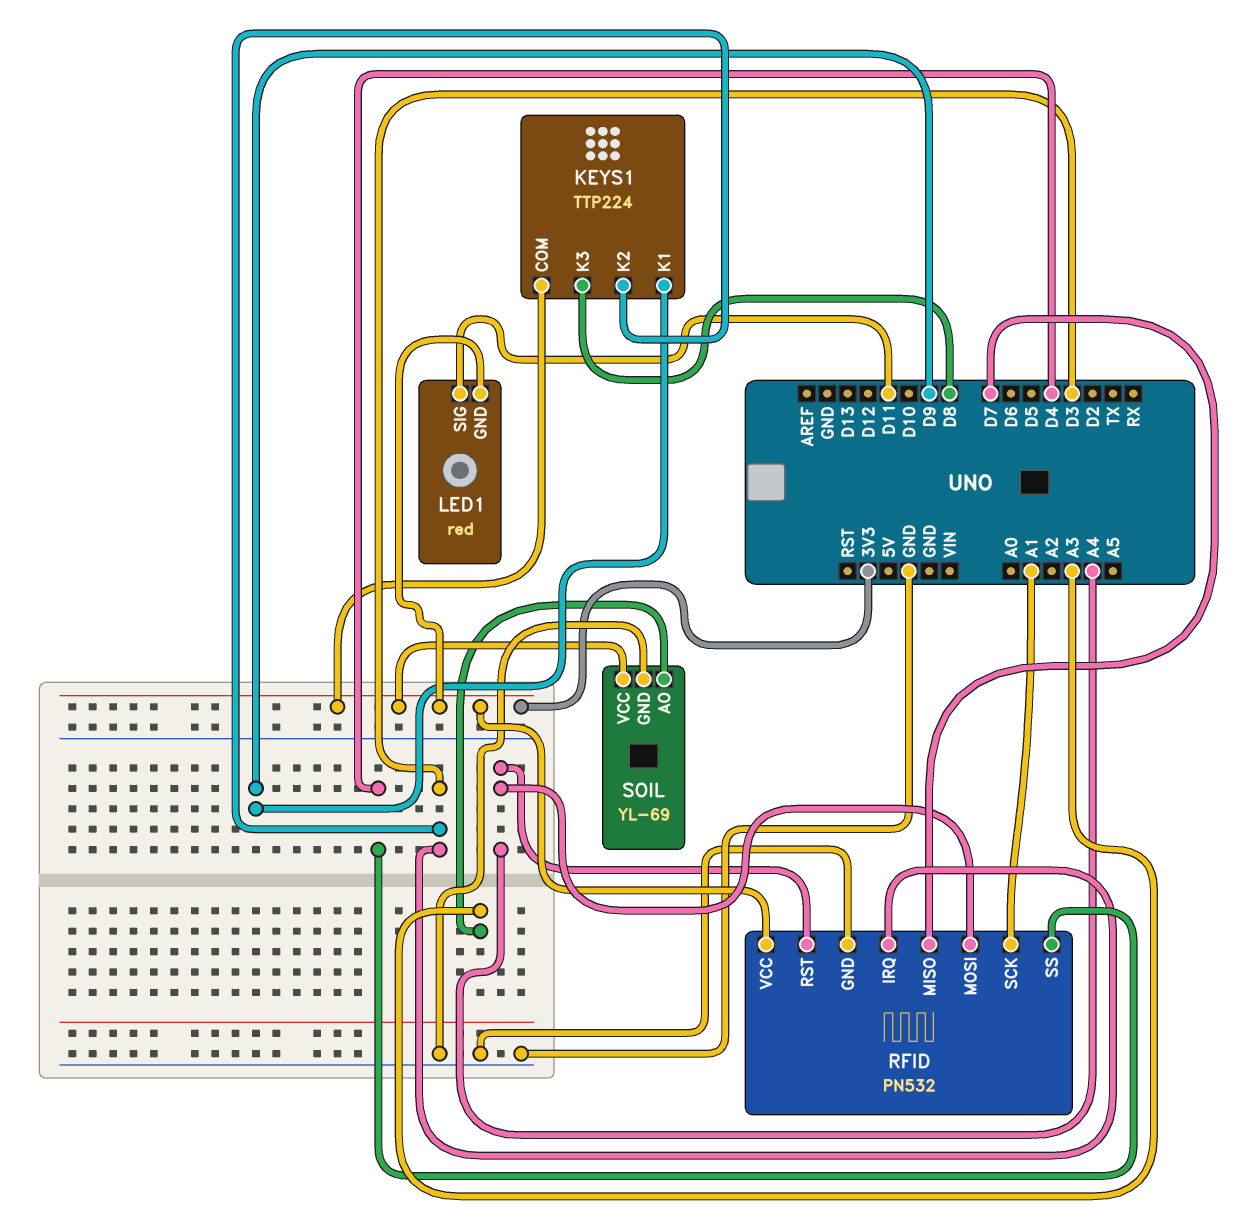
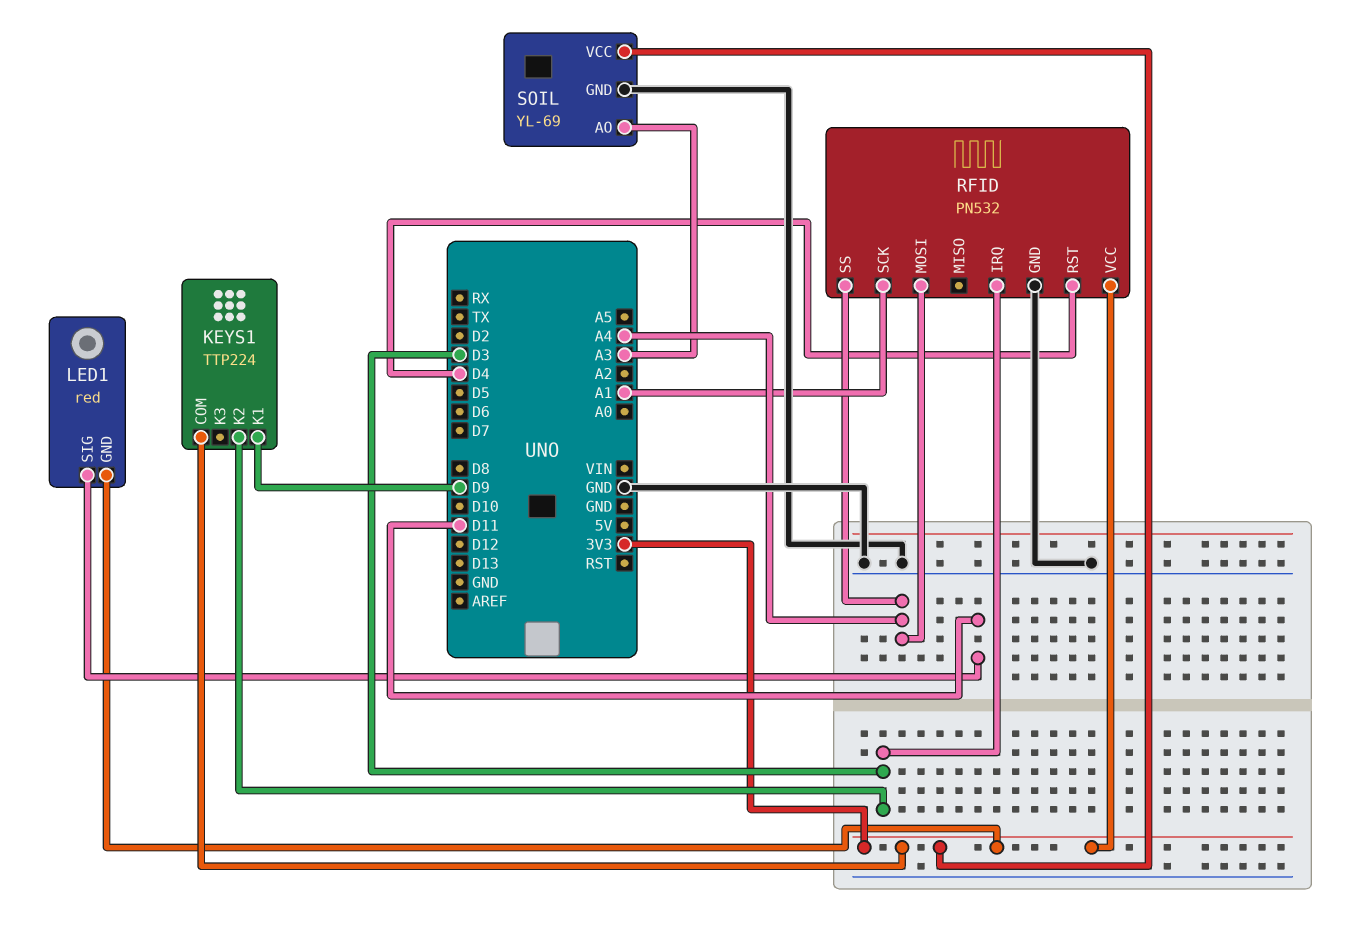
KEYS1 pin K3: D8 -> none
RFID pin MISO: D7 -> none
RFID pin RST: A4 -> D4
RFID pin SS: D4 -> A4

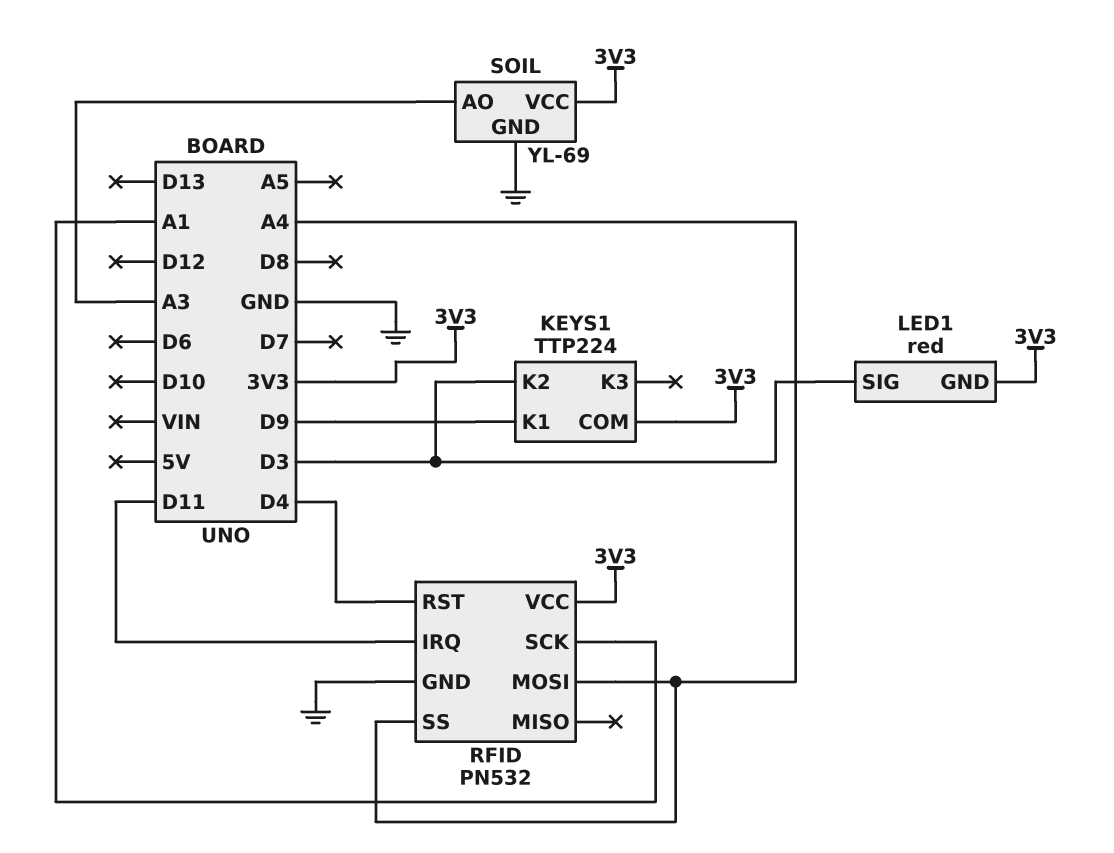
LED1 pin SIG: D11 -> D3
RFID pin IRQ: D3 -> D11

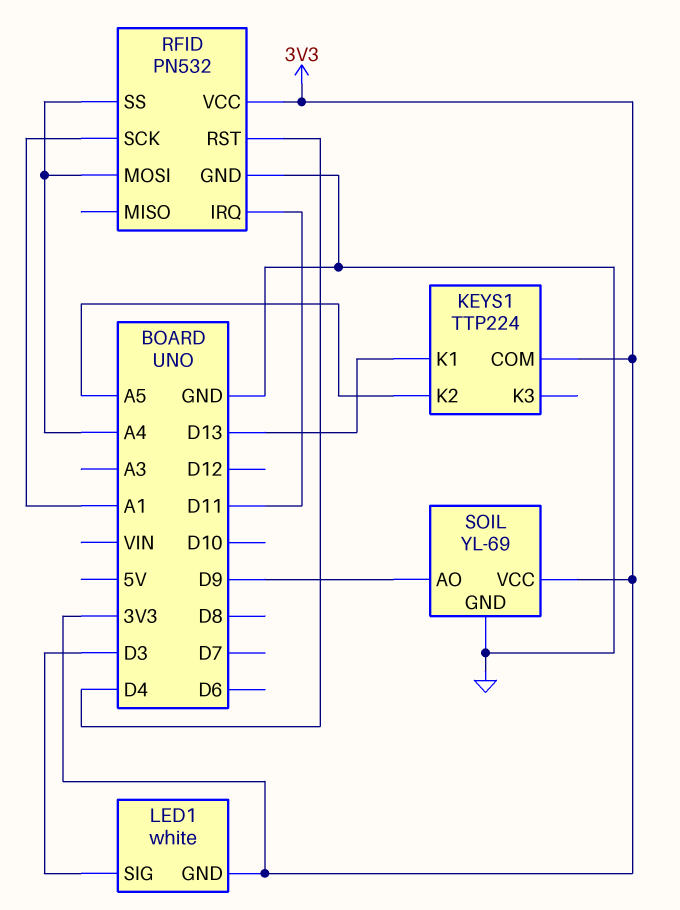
KEYS1 pin K1: D9 -> D13
KEYS1 pin K2: D3 -> A5
LED1: red -> white
SOIL pin AO: A3 -> D9

